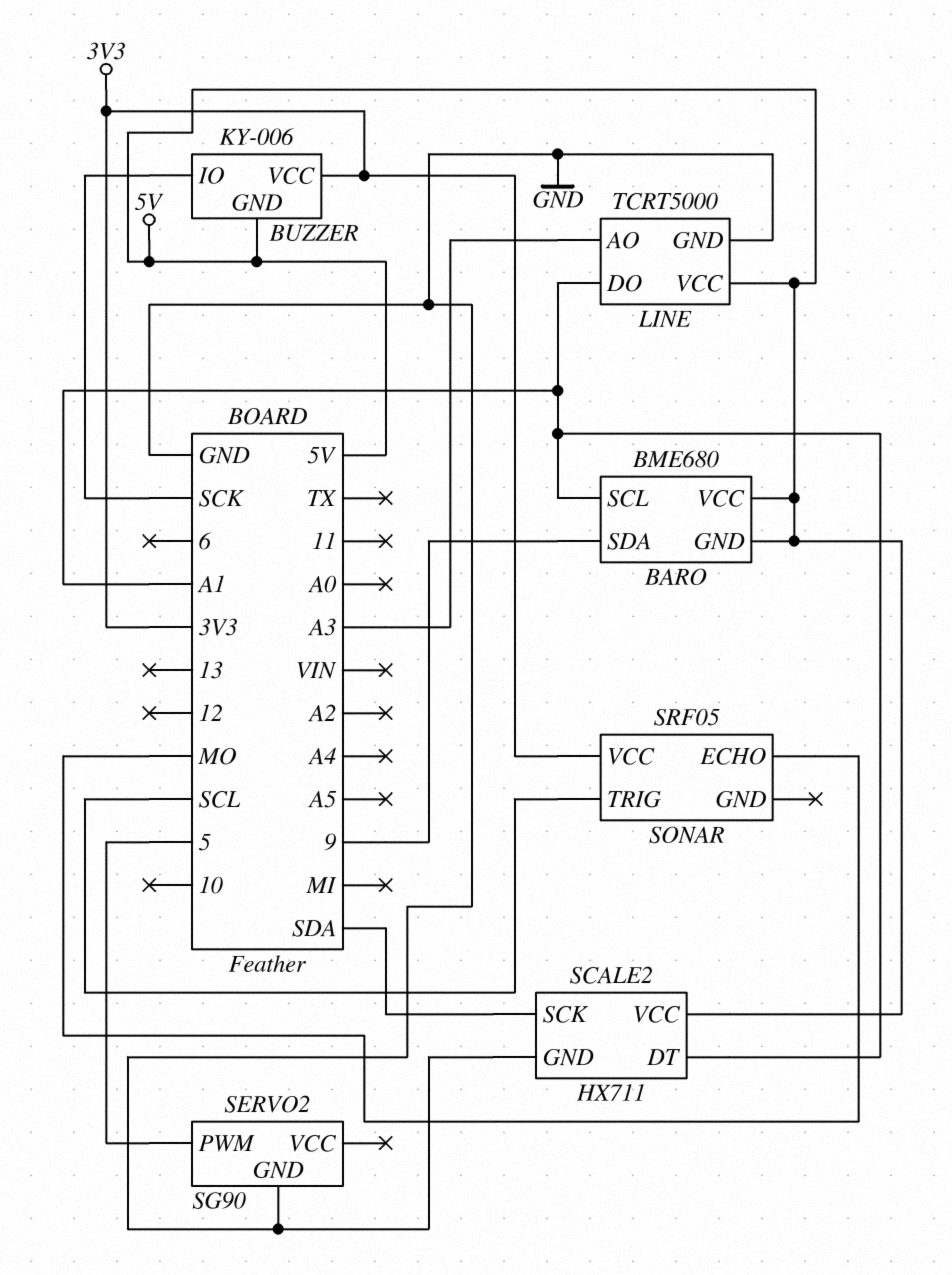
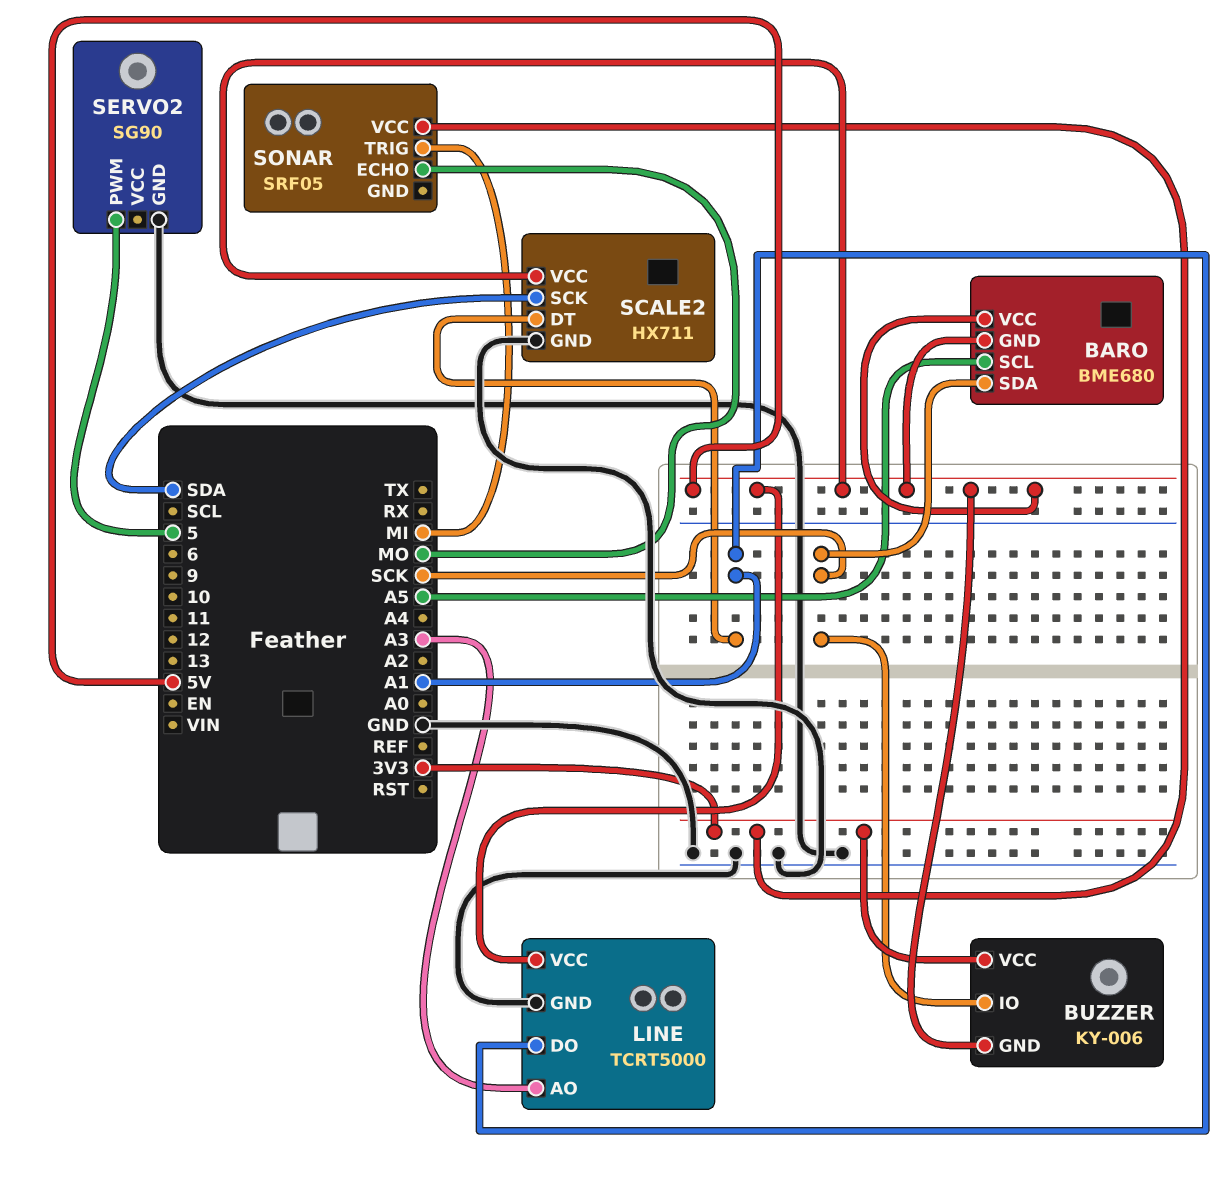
BARO pin SCL: A1 -> A5
BARO pin SDA: 9 -> SCK
SONAR pin TRIG: SCL -> MI

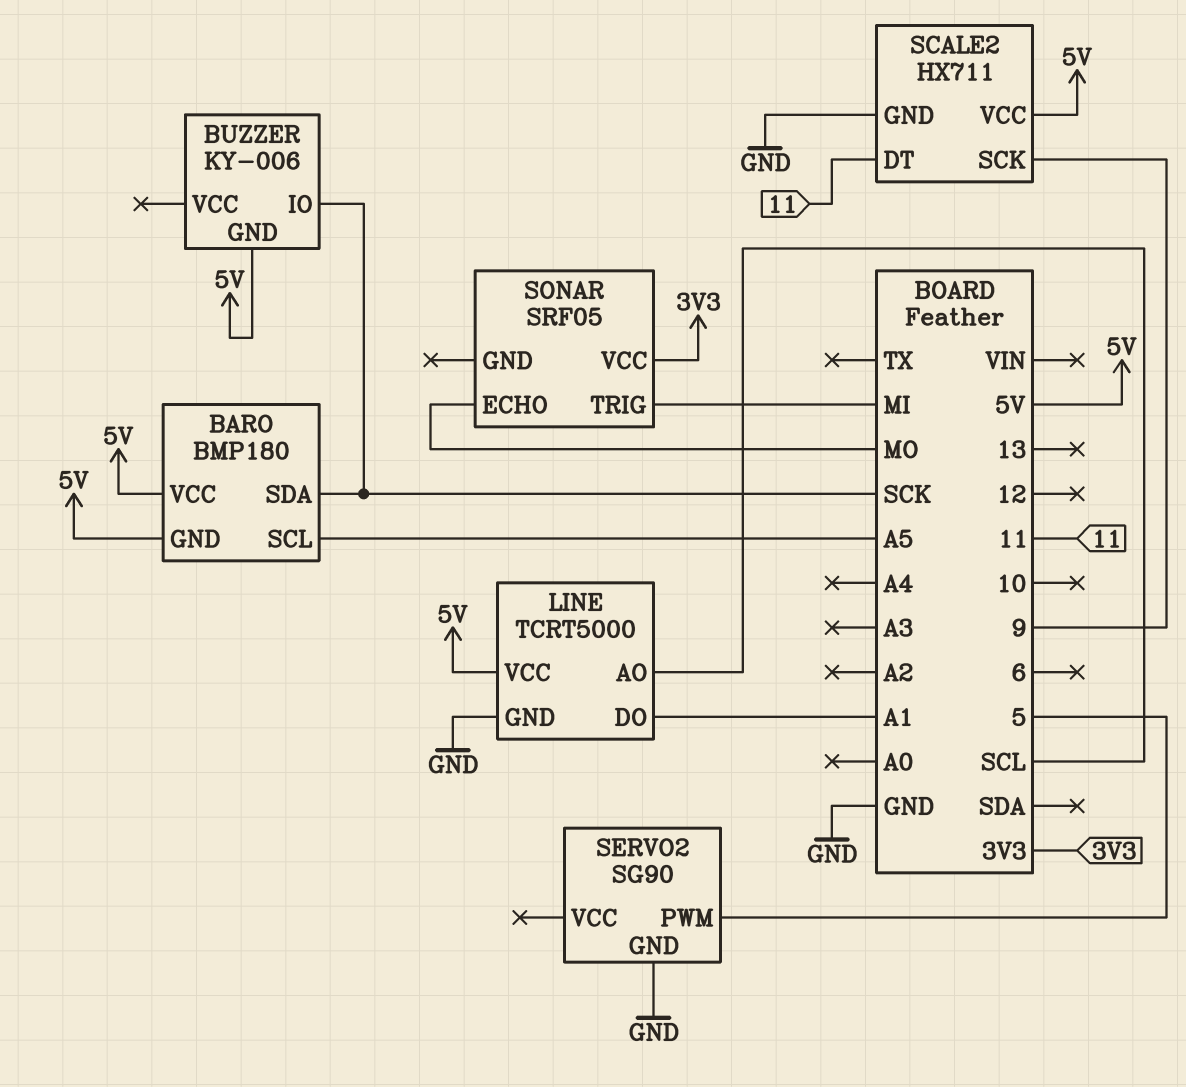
BARO: BME680 -> BMP180
BUZZER pin VCC: 3V3 -> none
LINE pin AO: A3 -> SCL
SCALE2 pin DT: A1 -> 11
SCALE2 pin SCK: SDA -> 9

